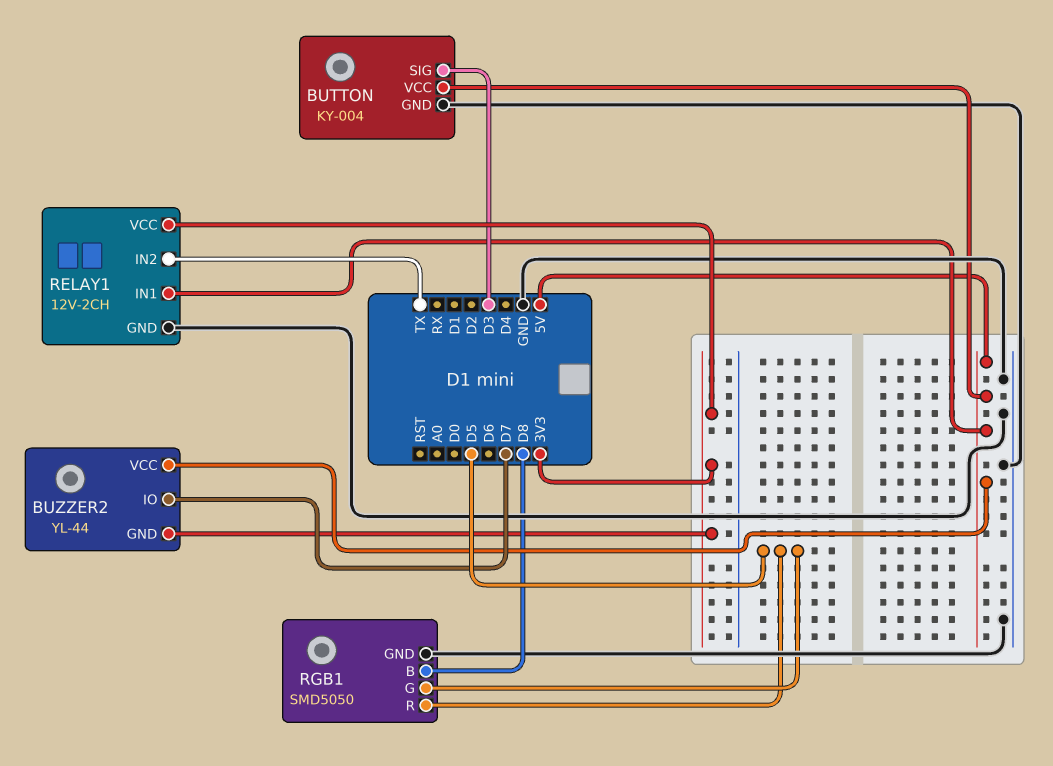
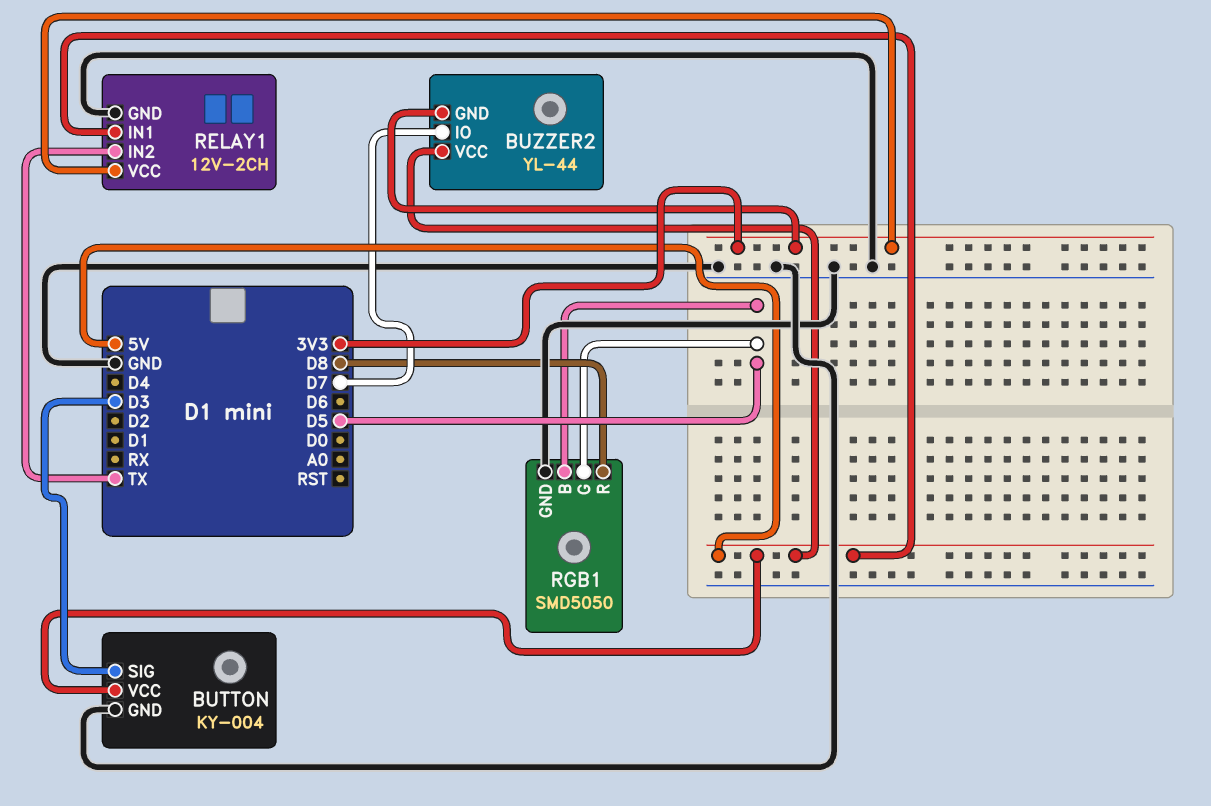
RGB1 pin B: D8 -> D5
RGB1 pin R: D5 -> D8

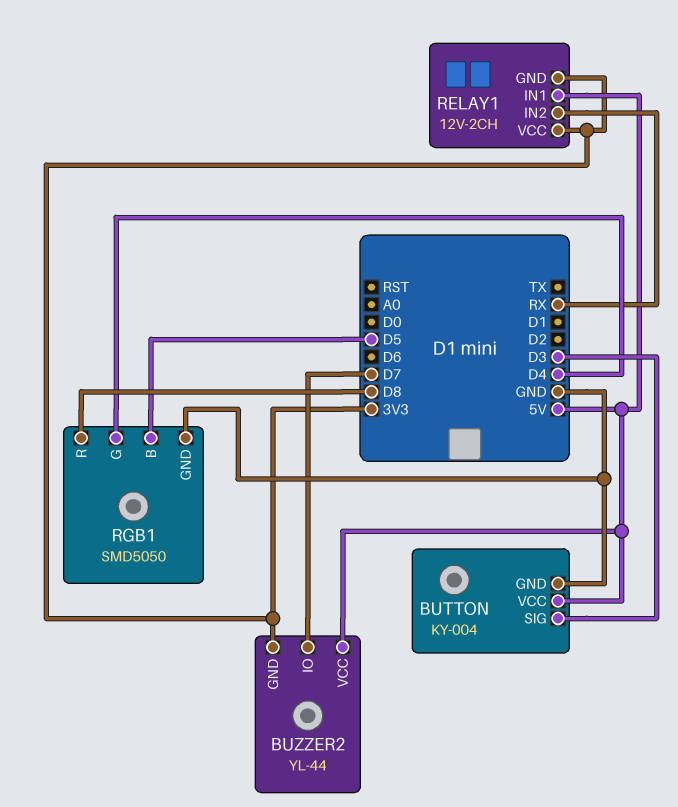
RELAY1 pin GND: GND -> 3V3
RELAY1 pin IN2: TX -> RX
RGB1 pin G: D5 -> D4

